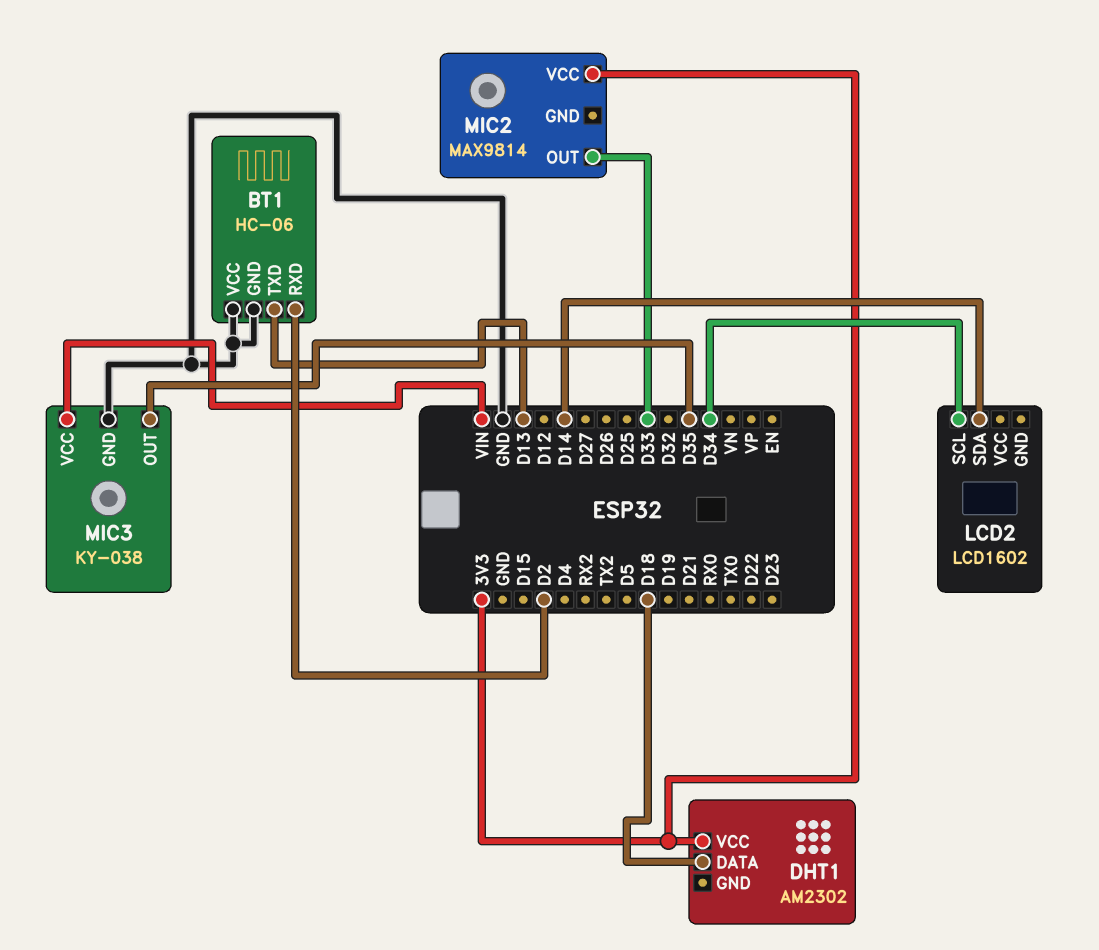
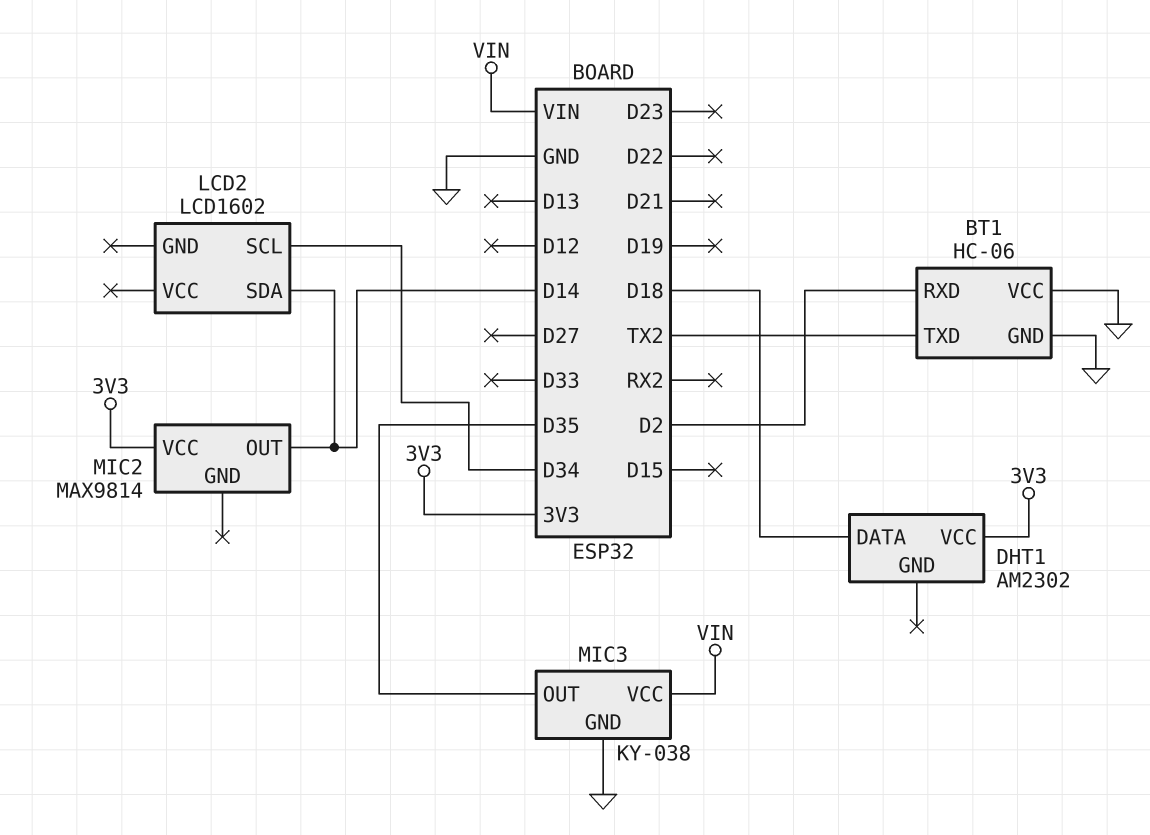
BT1 pin TXD: D13 -> TX2
MIC2 pin OUT: D33 -> D14

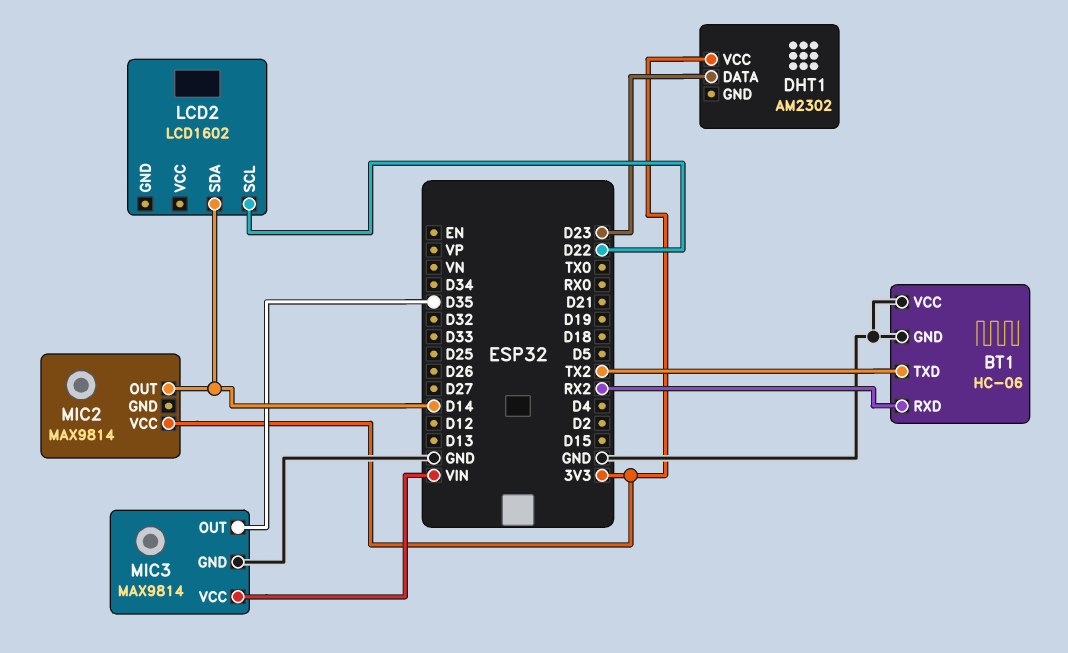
BT1 pin RXD: D2 -> RX2
DHT1 pin DATA: D18 -> D23
LCD2 pin SCL: D34 -> D22
MIC3: KY-038 -> MAX9814

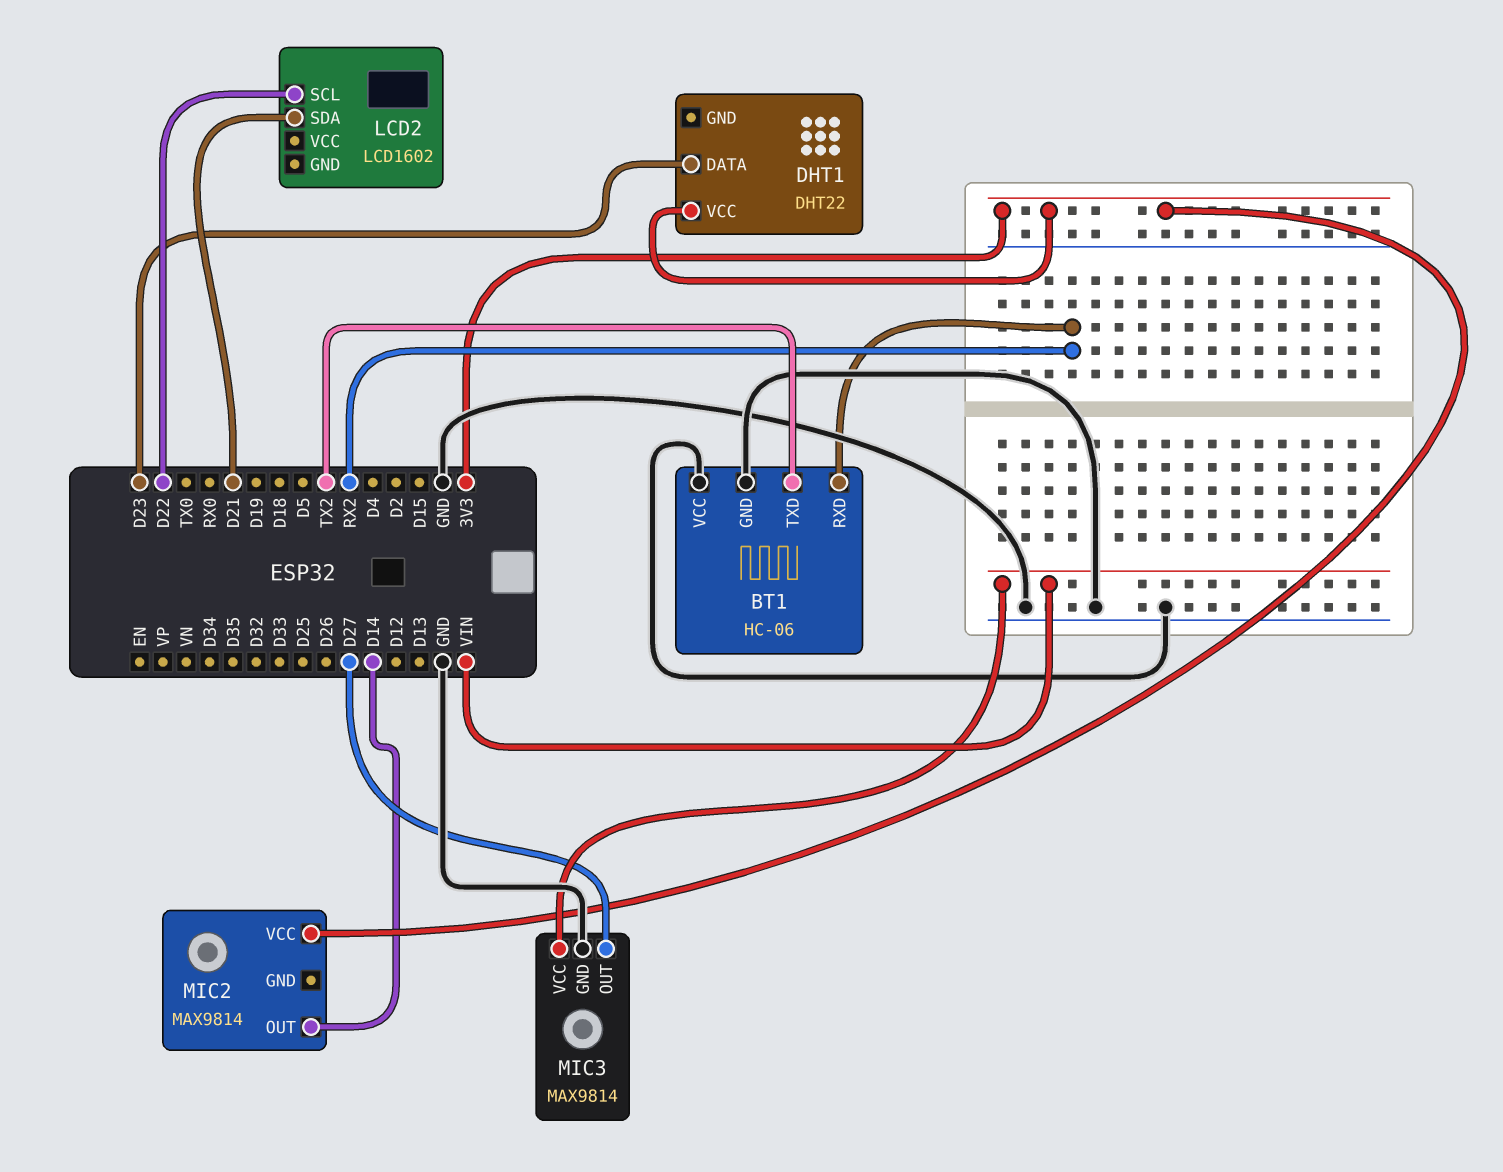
DHT1: AM2302 -> DHT22
LCD2 pin SDA: D14 -> D21
MIC3 pin OUT: D35 -> D27

